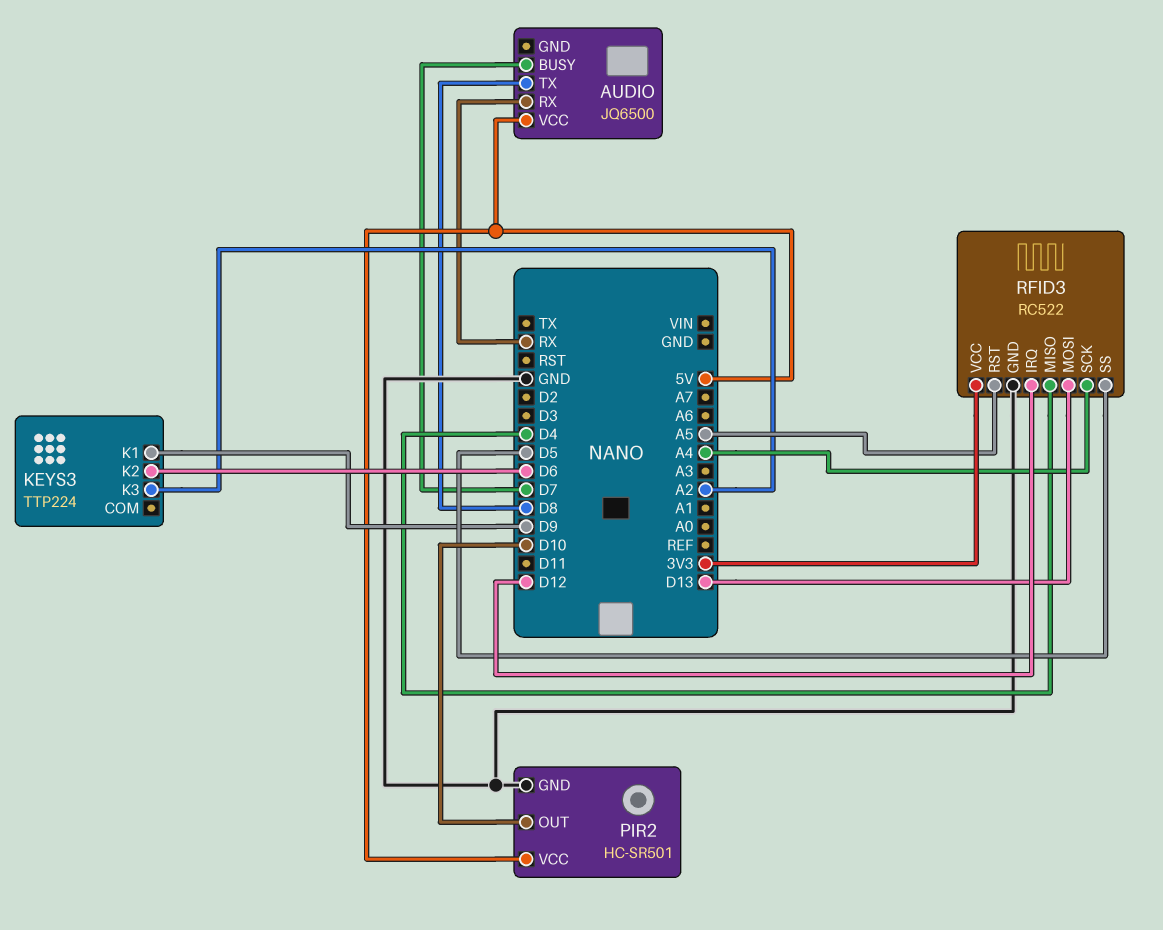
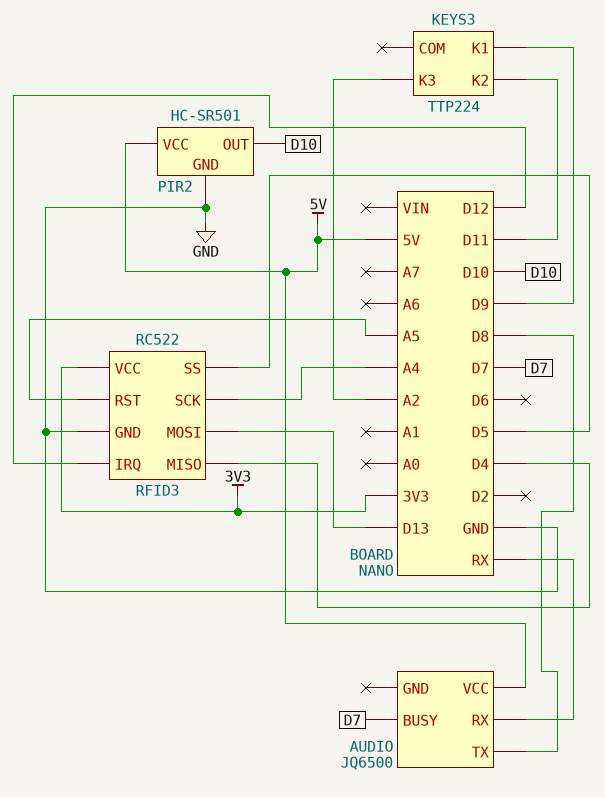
KEYS3 pin K2: D6 -> D11

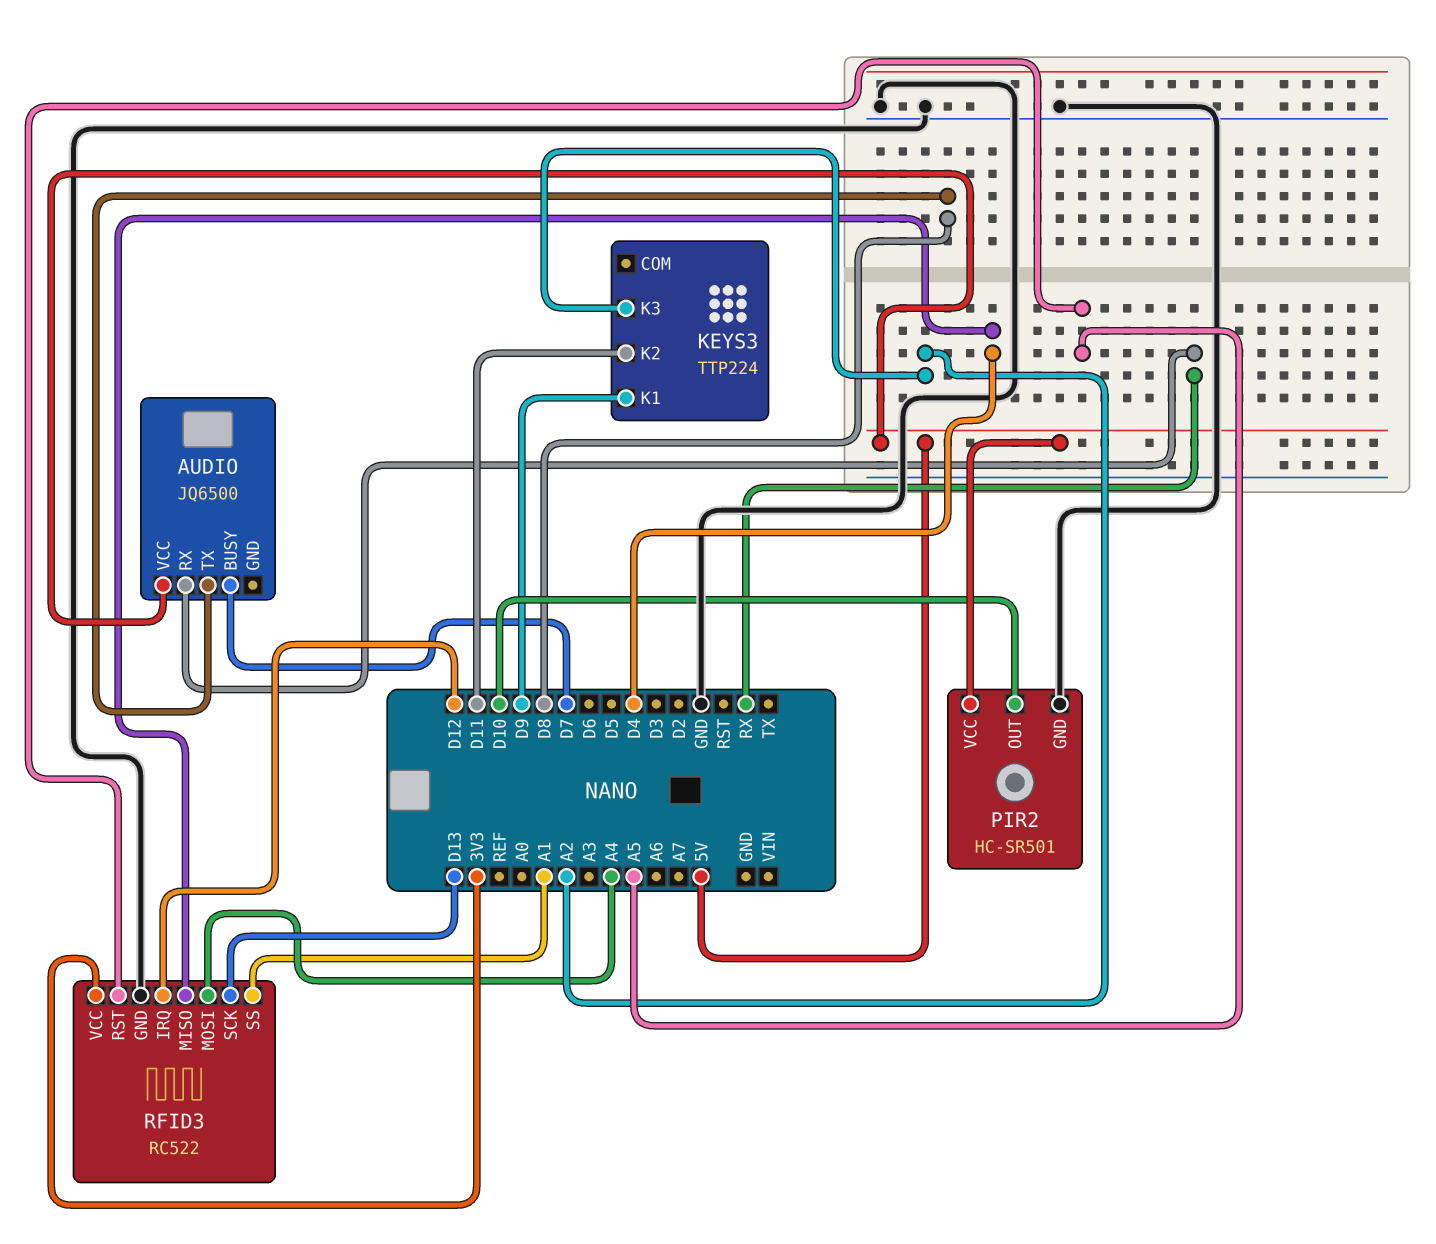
RFID3 pin MOSI: D13 -> A4
RFID3 pin SCK: A4 -> D13
RFID3 pin SS: D5 -> A1

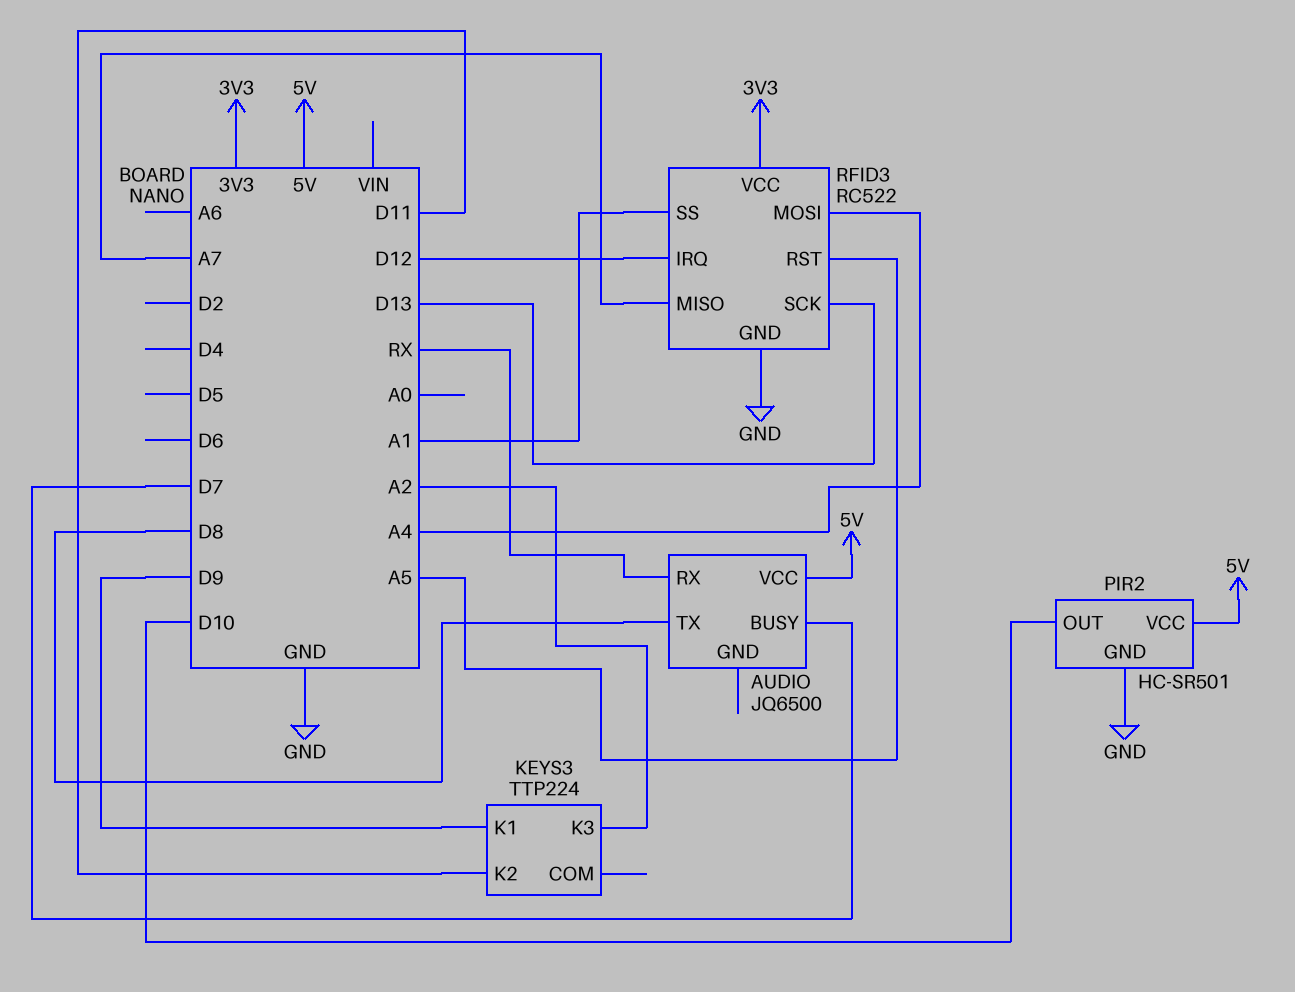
RFID3 pin MISO: D4 -> A7

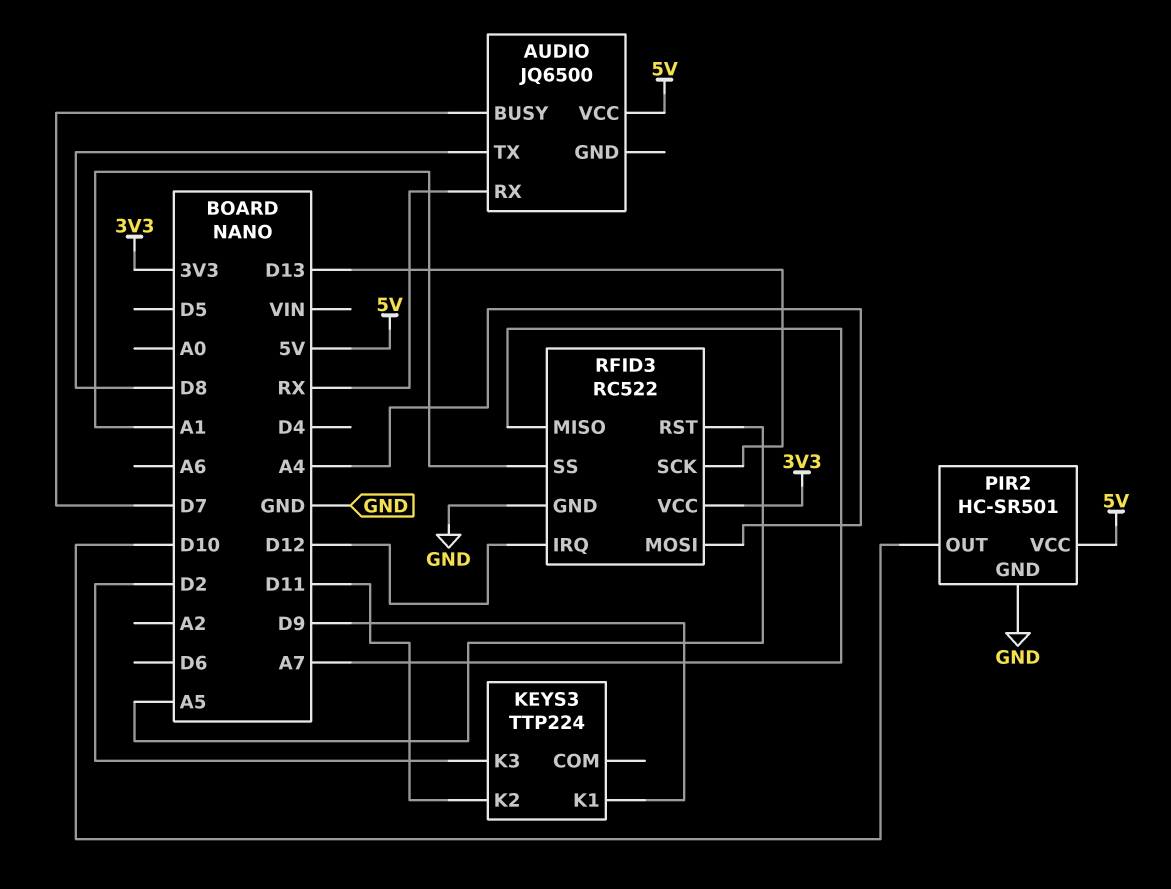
KEYS3 pin K3: A2 -> D2

